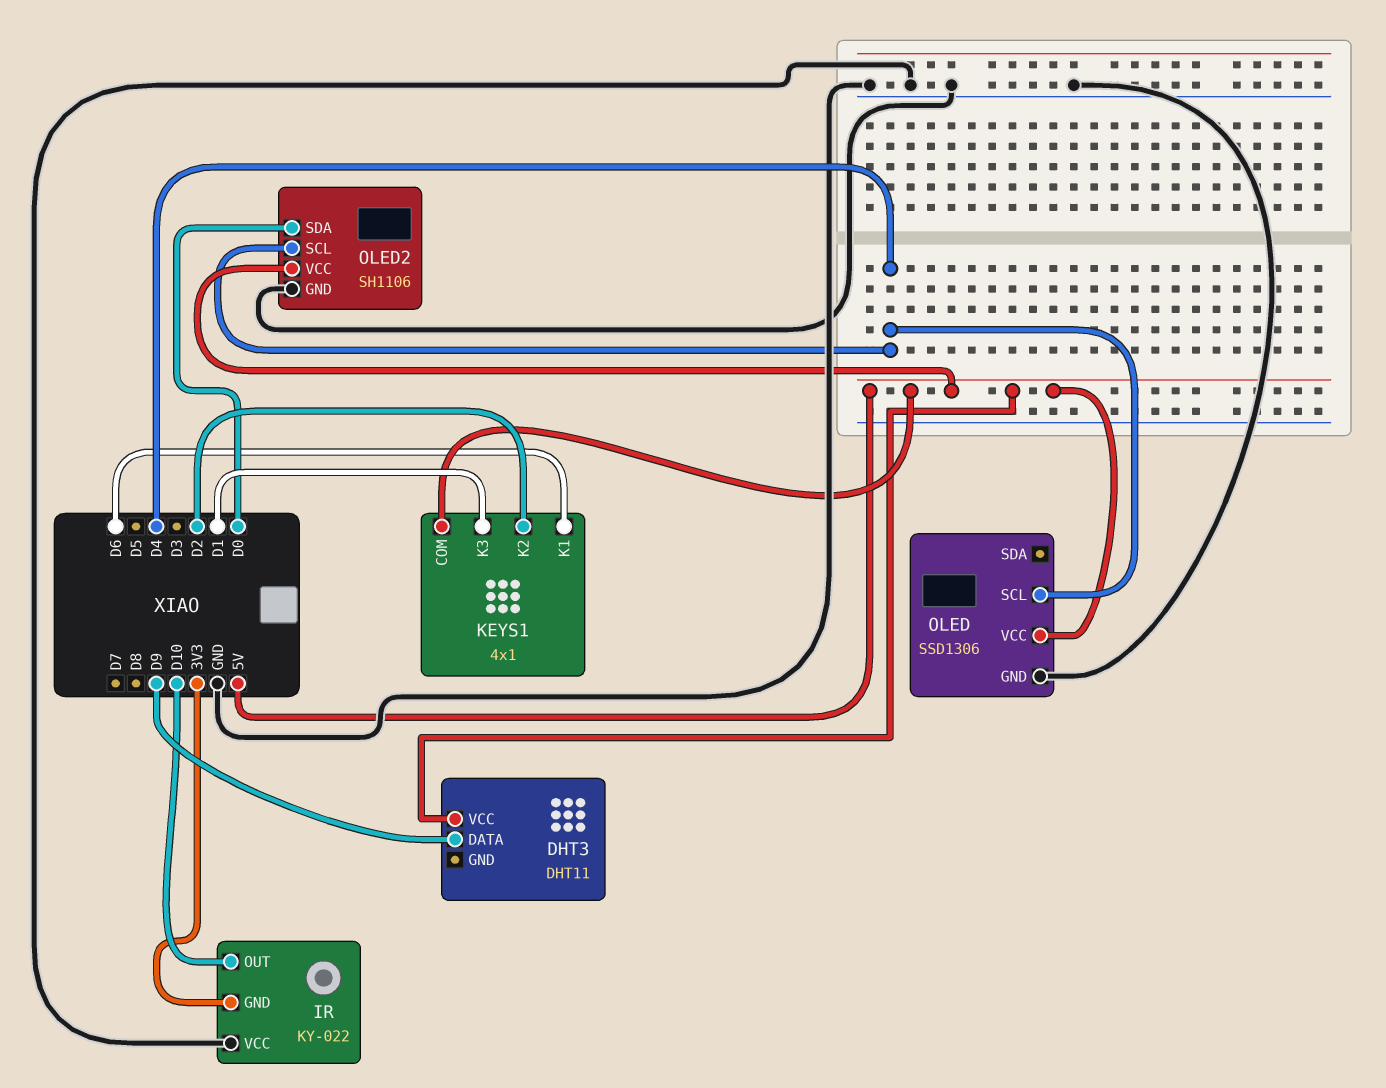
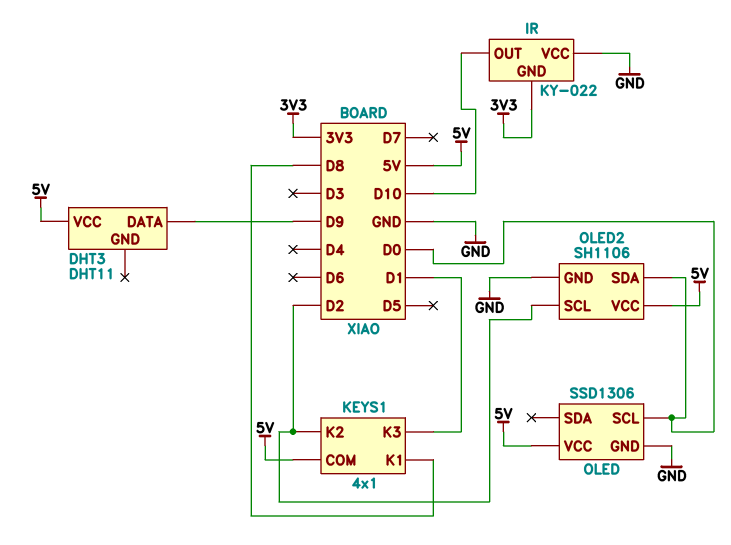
KEYS1 pin K1: D6 -> D8
OLED pin SCL: D4 -> D0
OLED2 pin SCL: D4 -> D2

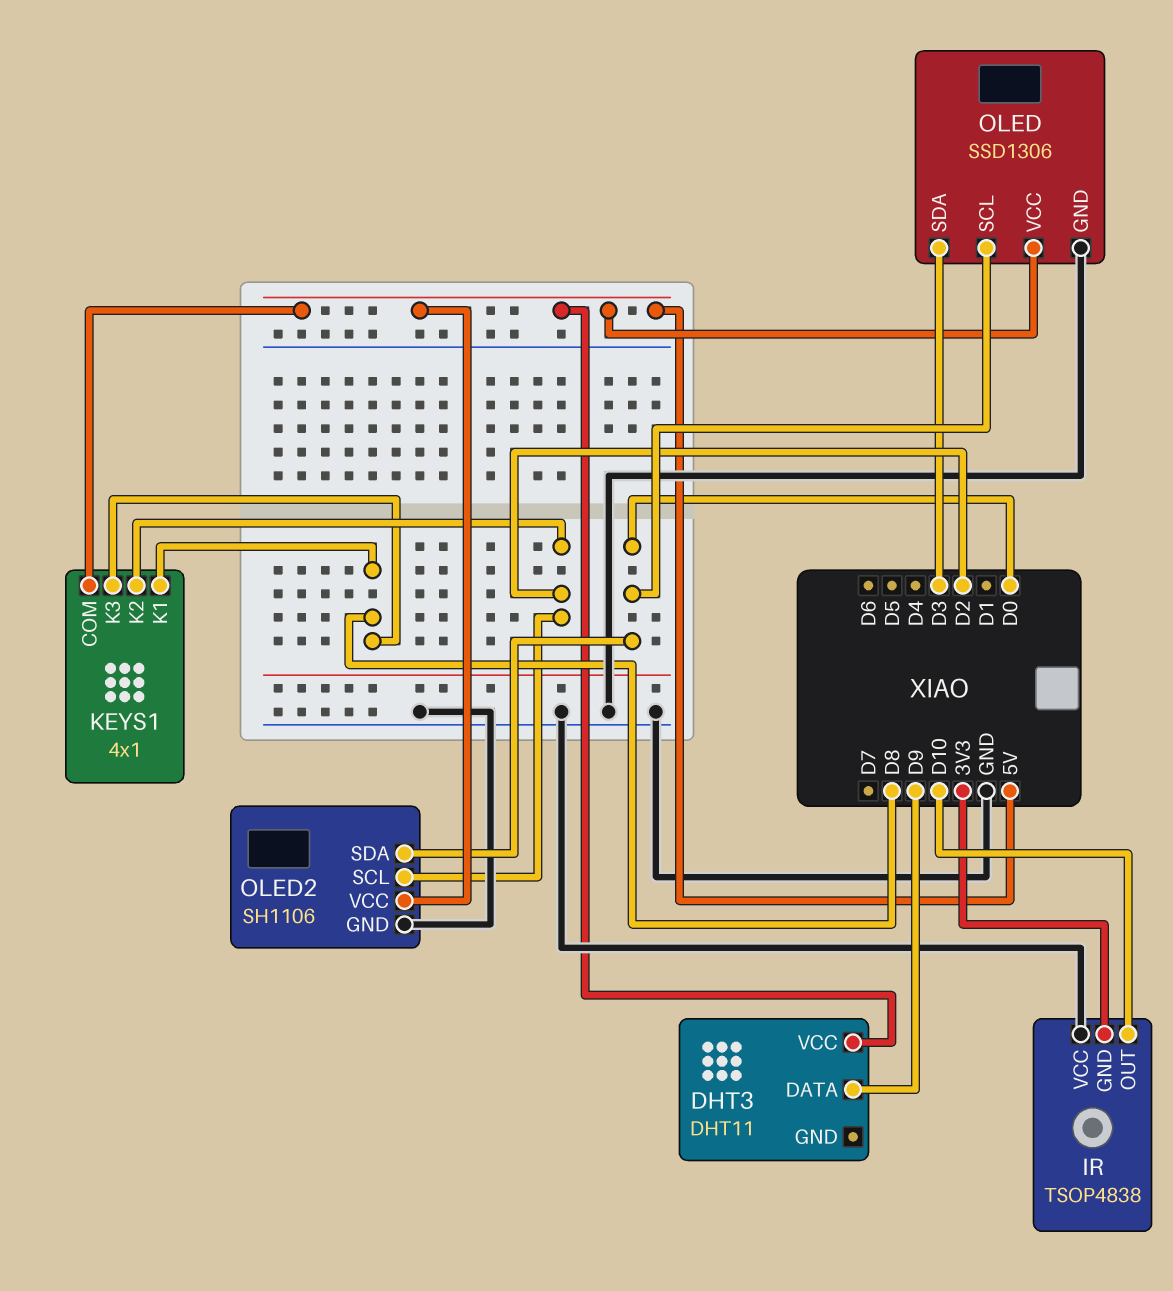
IR: KY-022 -> TSOP4838
KEYS1 pin K3: D1 -> D8
OLED pin SDA: none -> D3

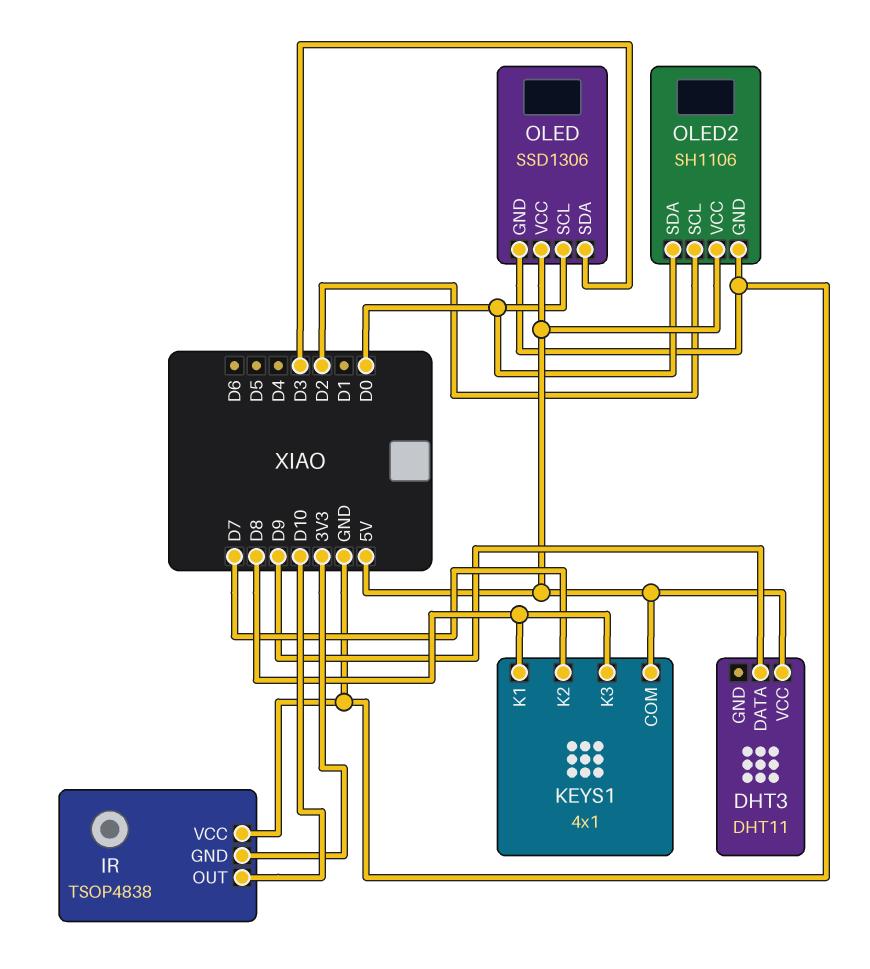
KEYS1 pin K2: D2 -> D7

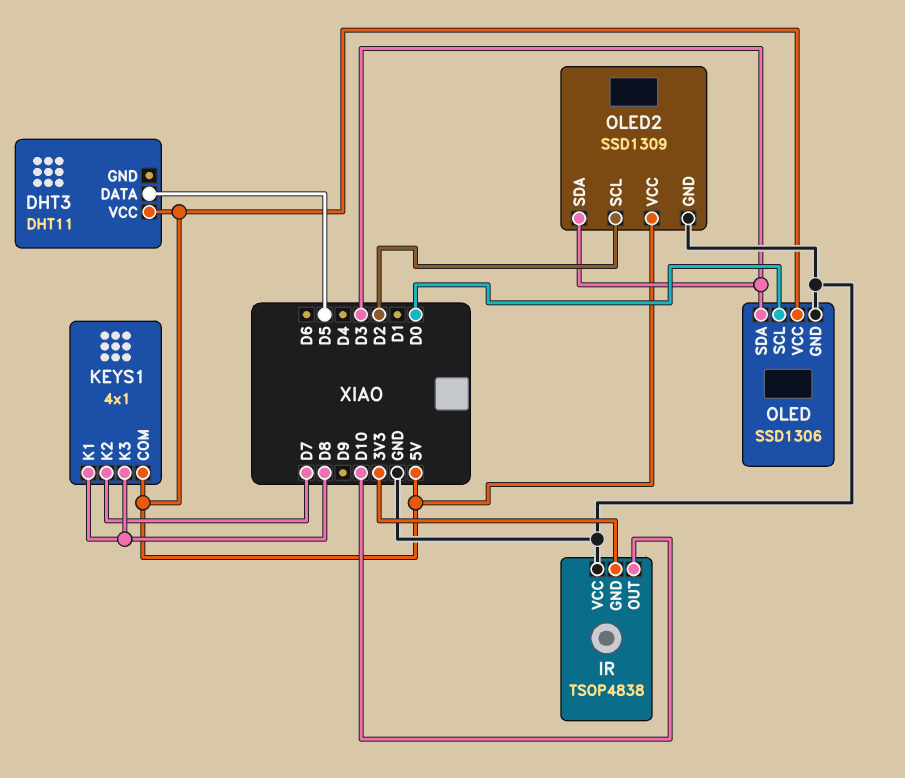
DHT3 pin DATA: D9 -> D5
OLED2: SH1106 -> SSD1309
OLED2 pin SDA: D0 -> D3

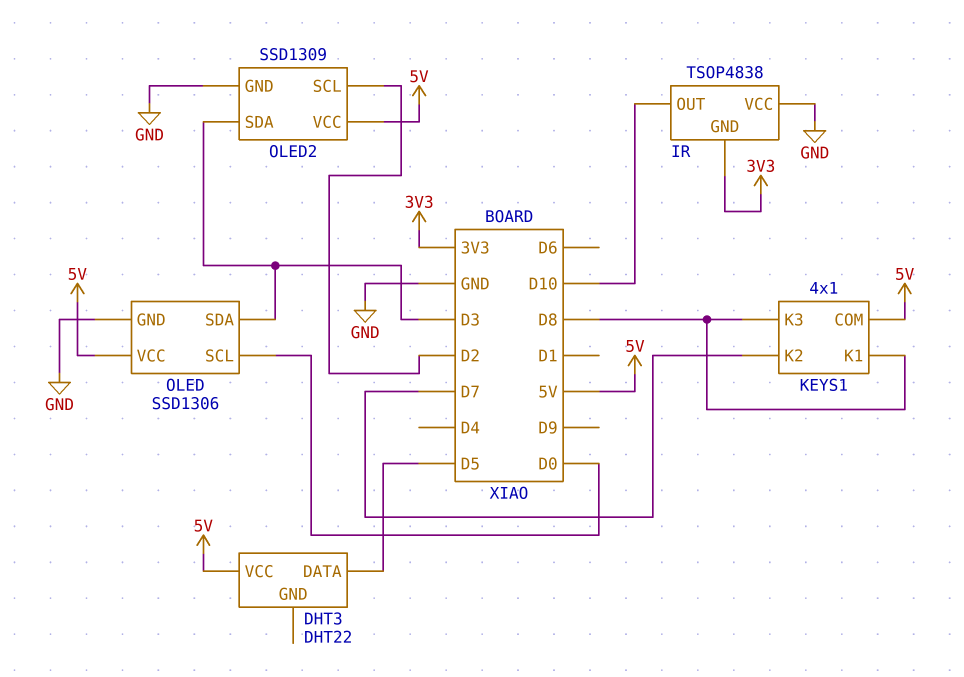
DHT3: DHT11 -> DHT22

